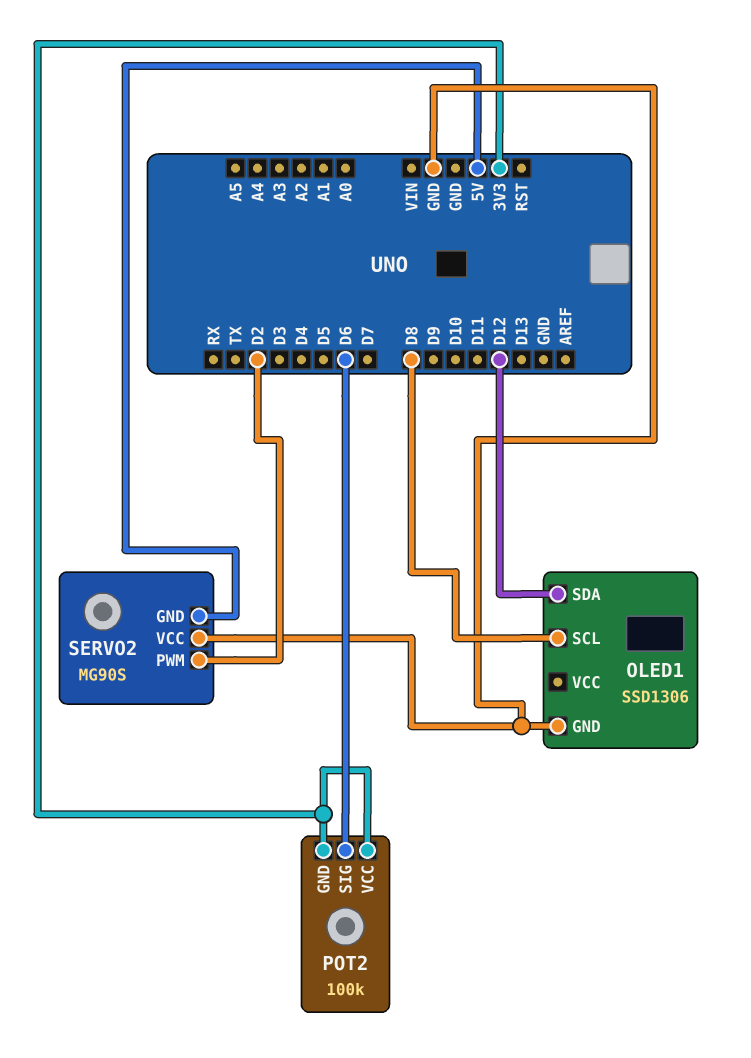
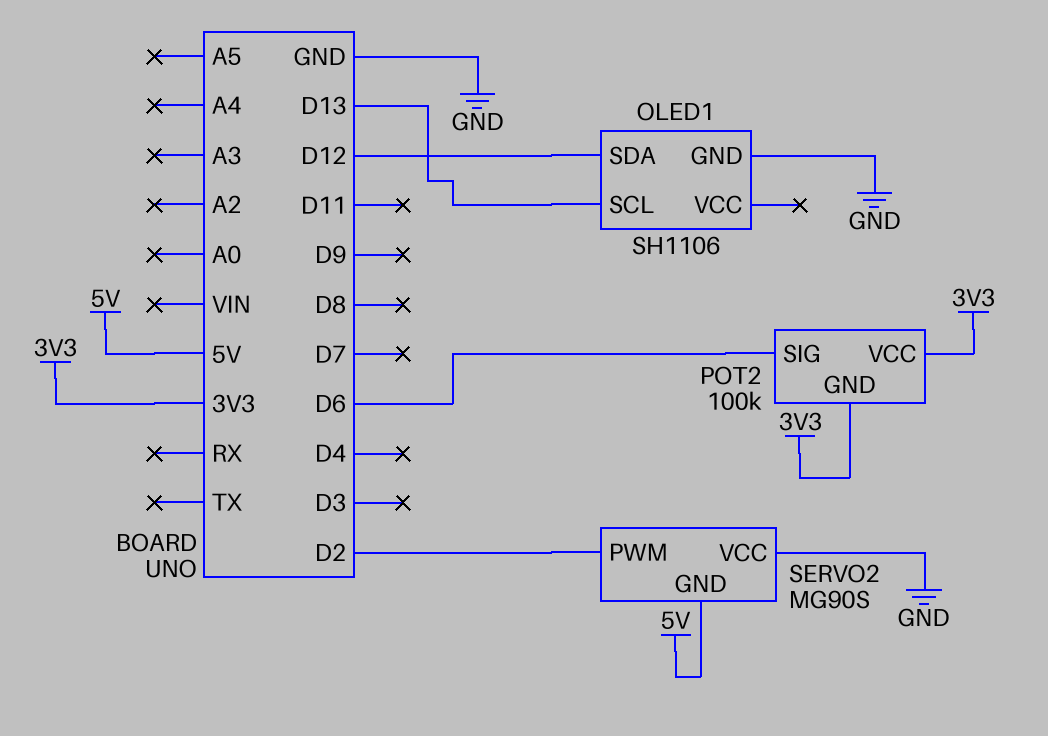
OLED1: SSD1306 -> SH1106
OLED1 pin SCL: D8 -> D13

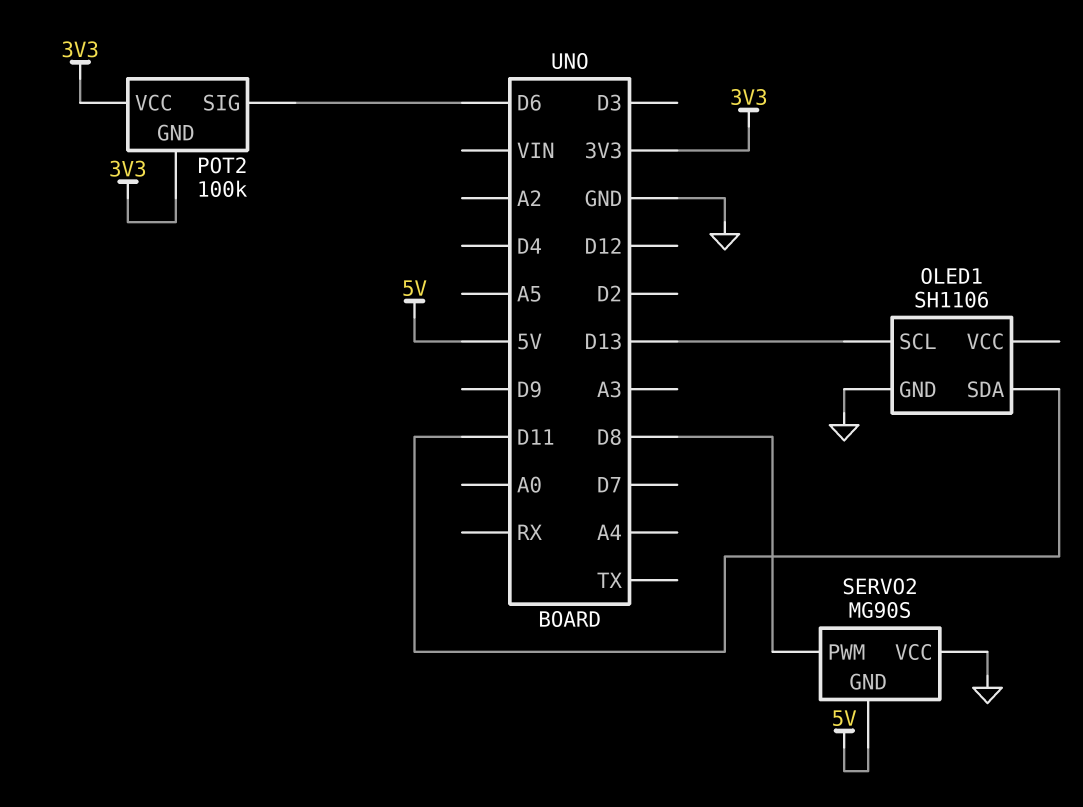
OLED1 pin SDA: D12 -> D11
SERVO2 pin PWM: D2 -> D8

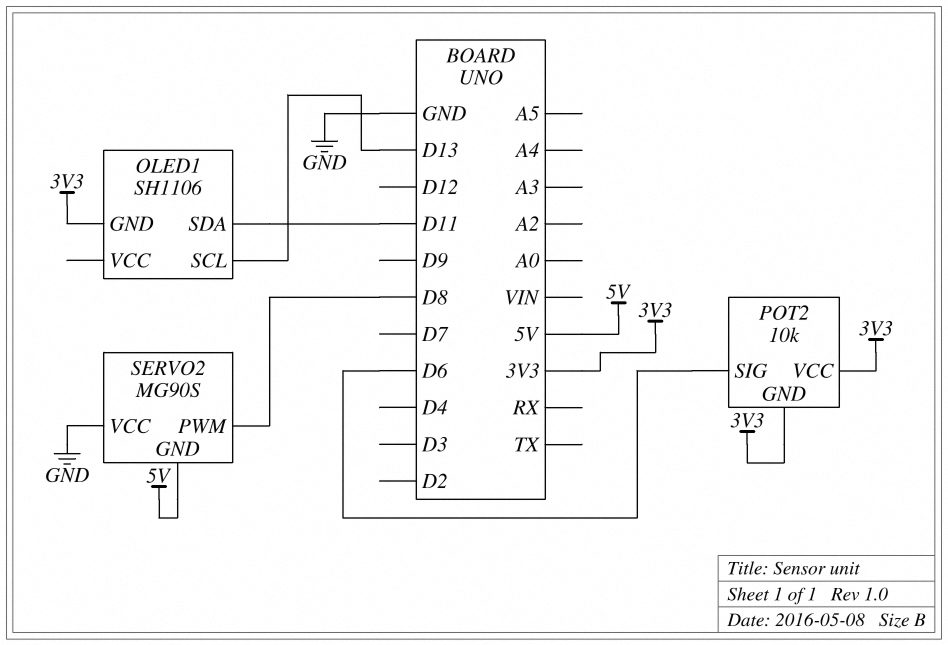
OLED1 pin GND: GND -> 3V3
POT2: 100k -> 10k

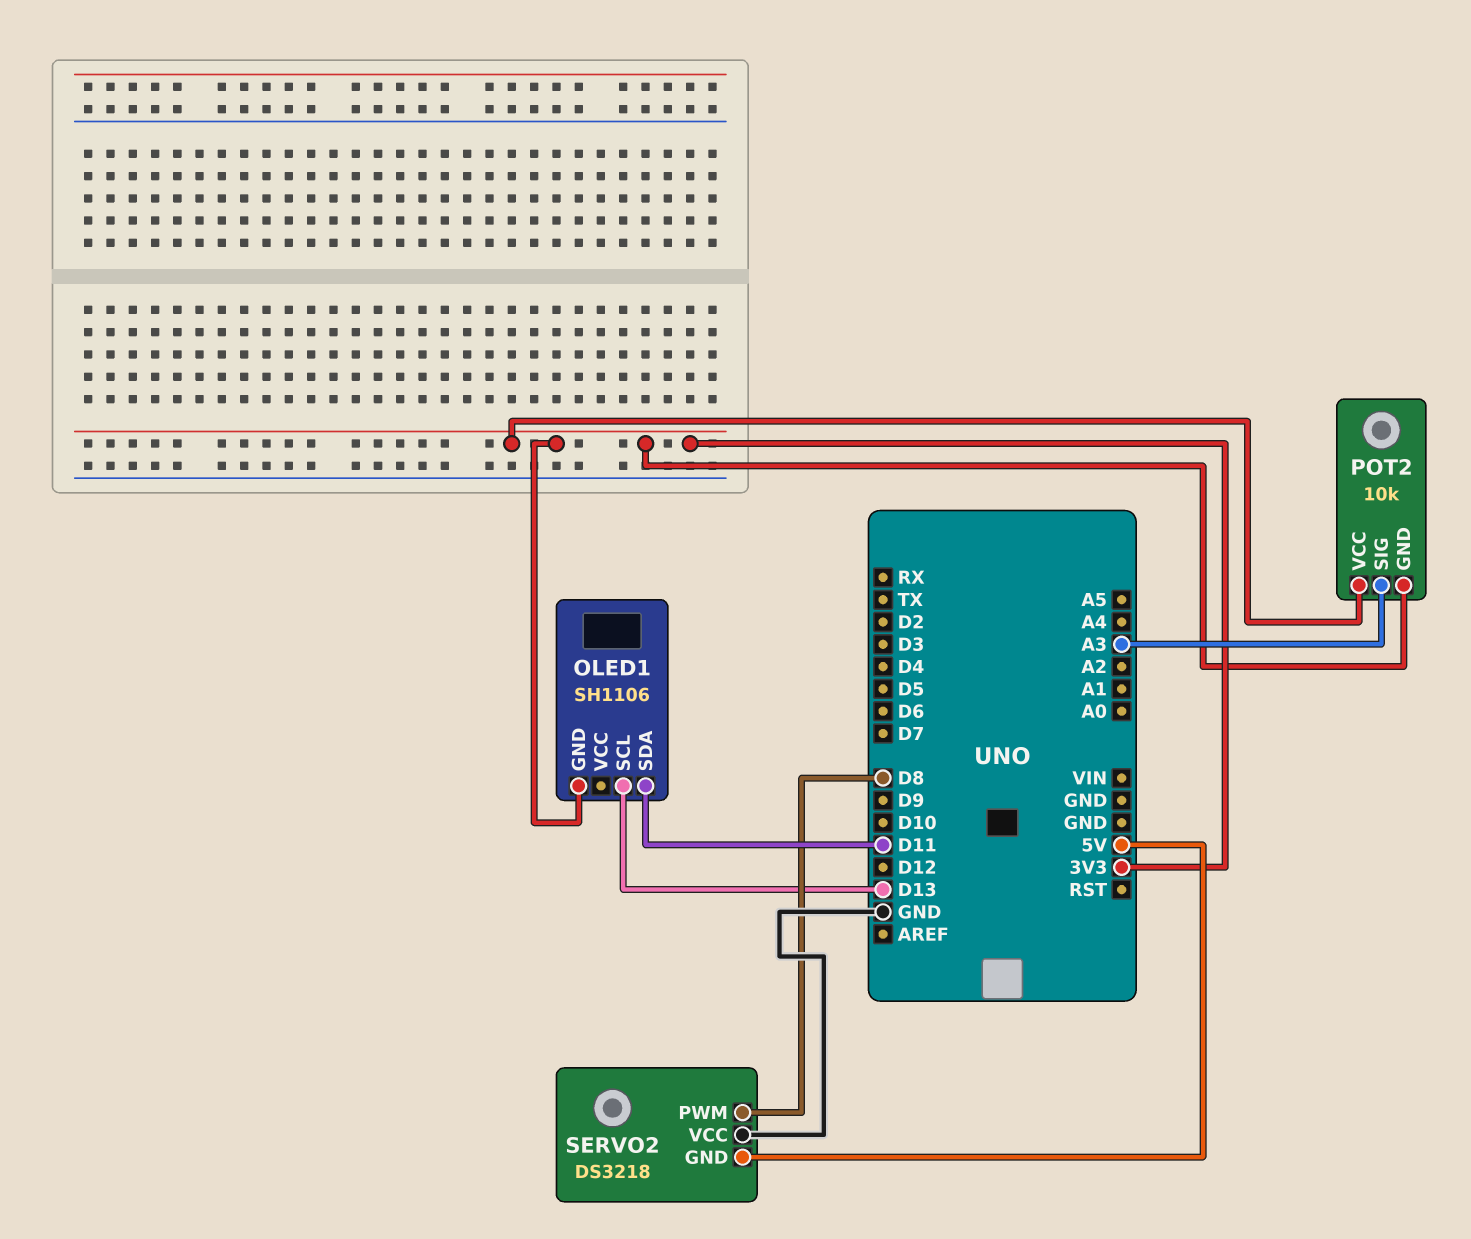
POT2 pin SIG: D6 -> A3
SERVO2: MG90S -> DS3218

